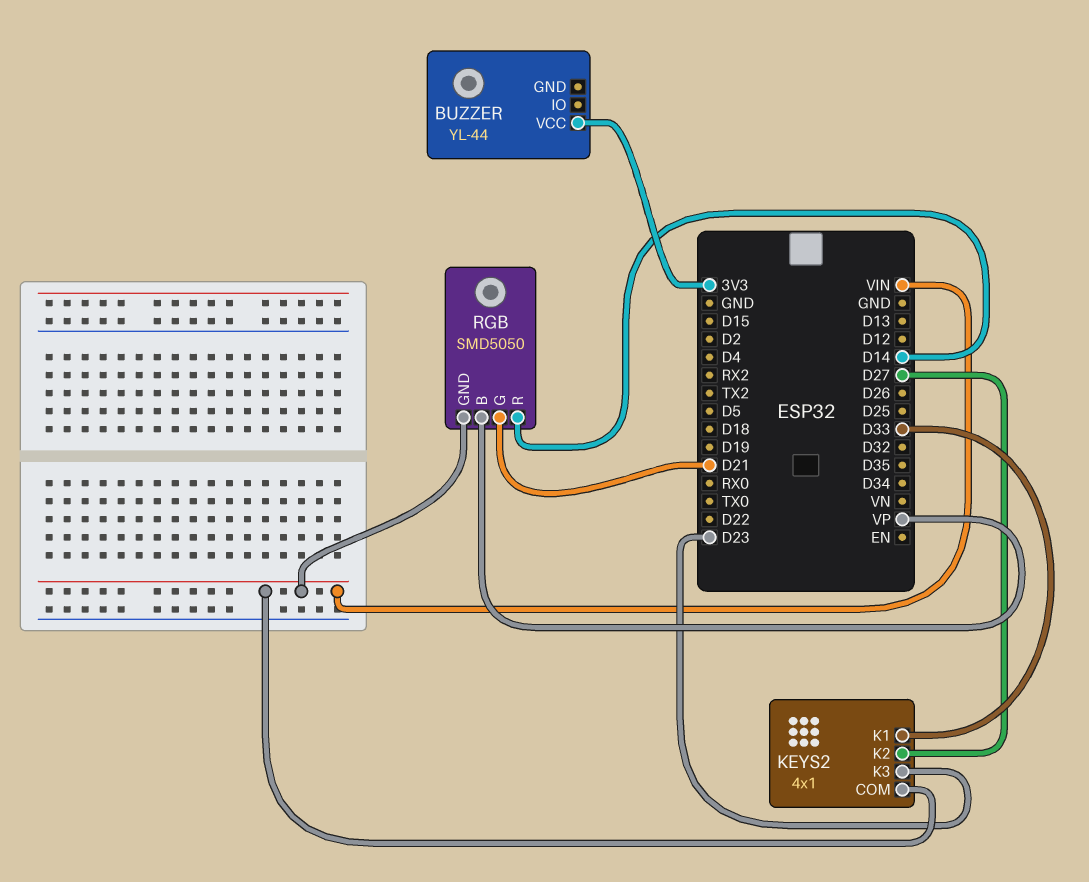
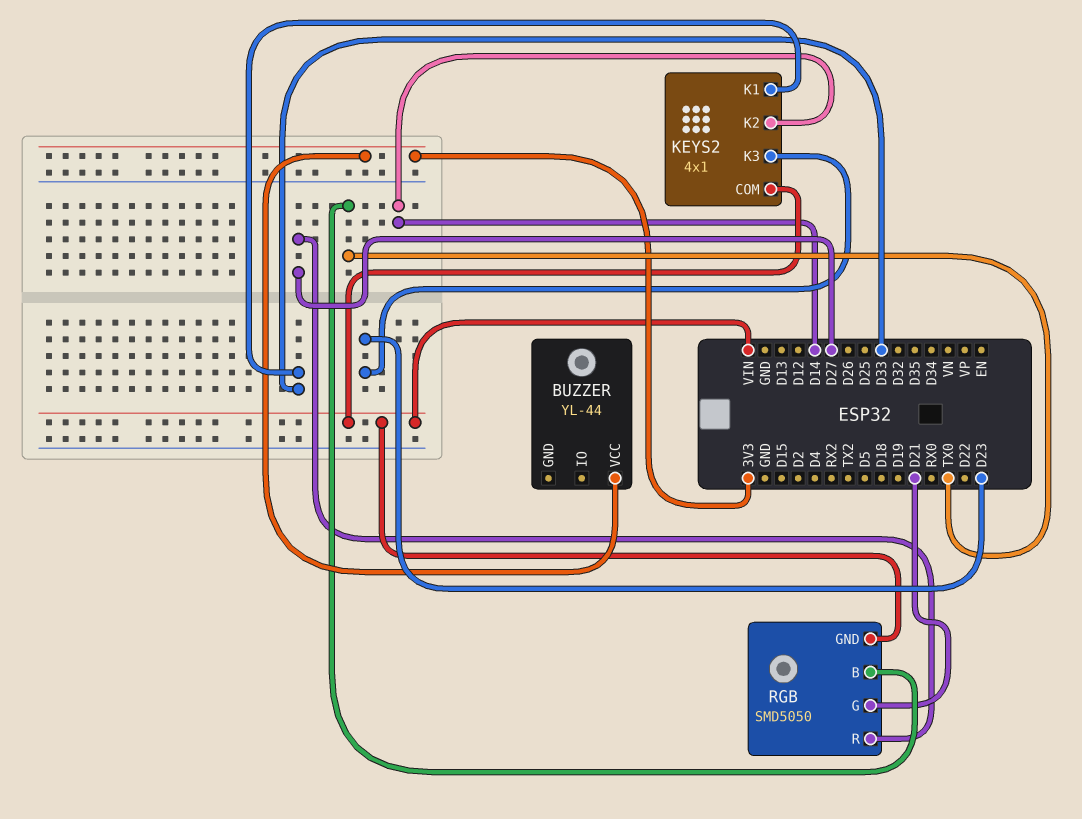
KEYS2 pin K2: D27 -> D14
RGB pin B: VP -> TX0
RGB pin R: D14 -> D27

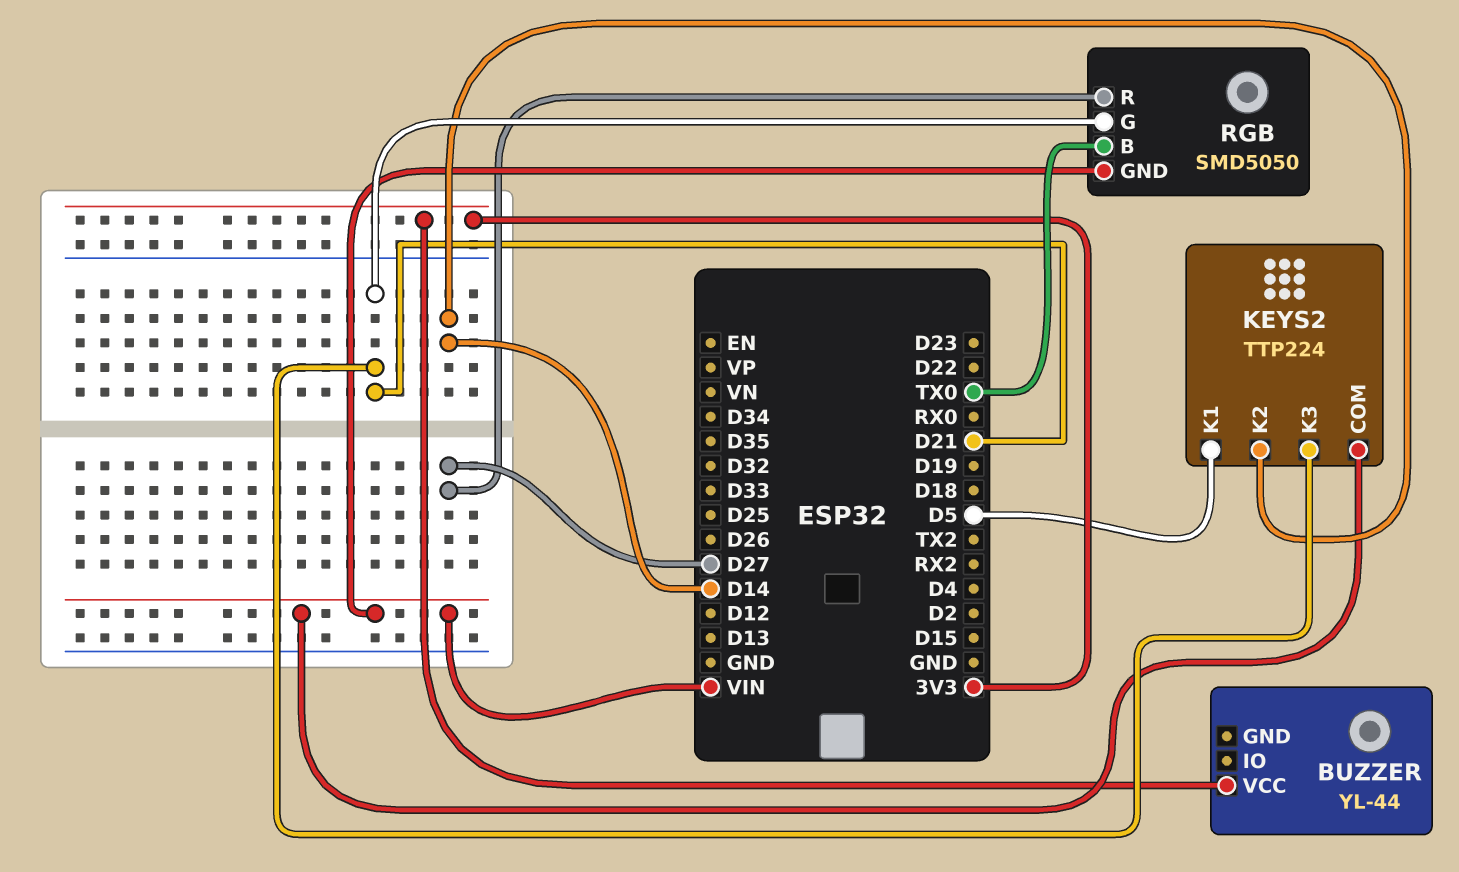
KEYS2: 4x1 -> TTP224
KEYS2 pin K1: D33 -> D5
KEYS2 pin K3: D23 -> D21

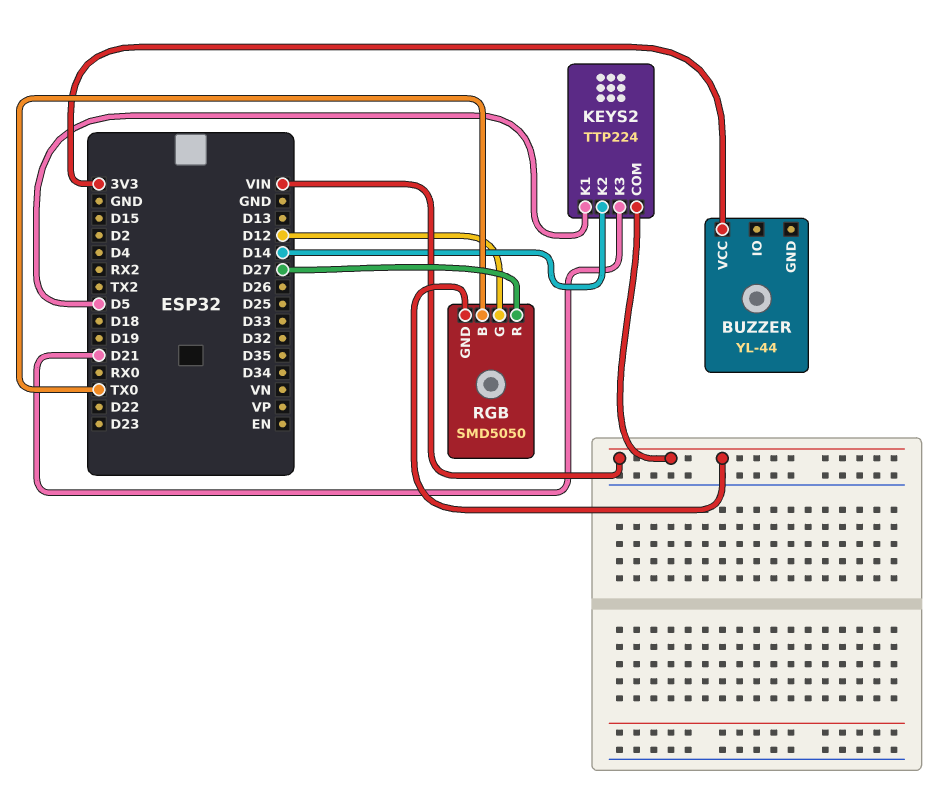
RGB pin G: D21 -> D12

